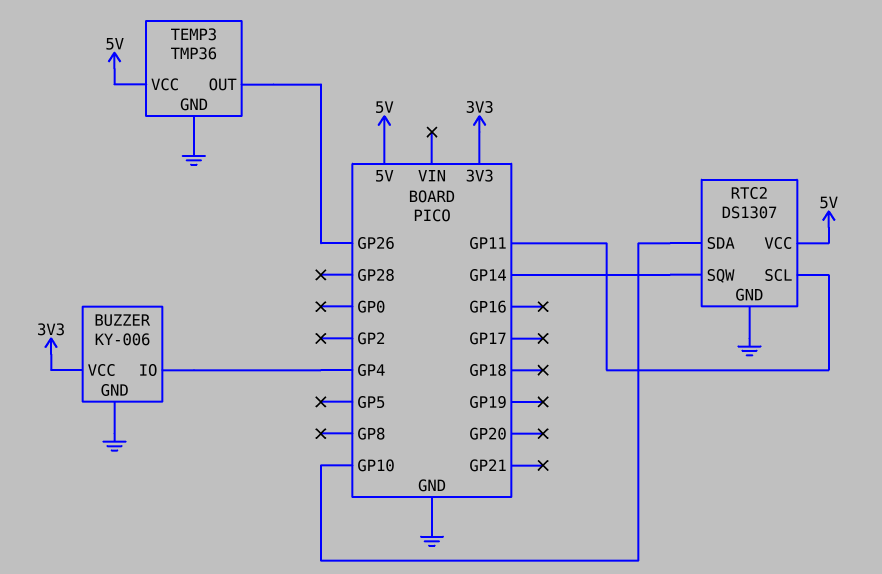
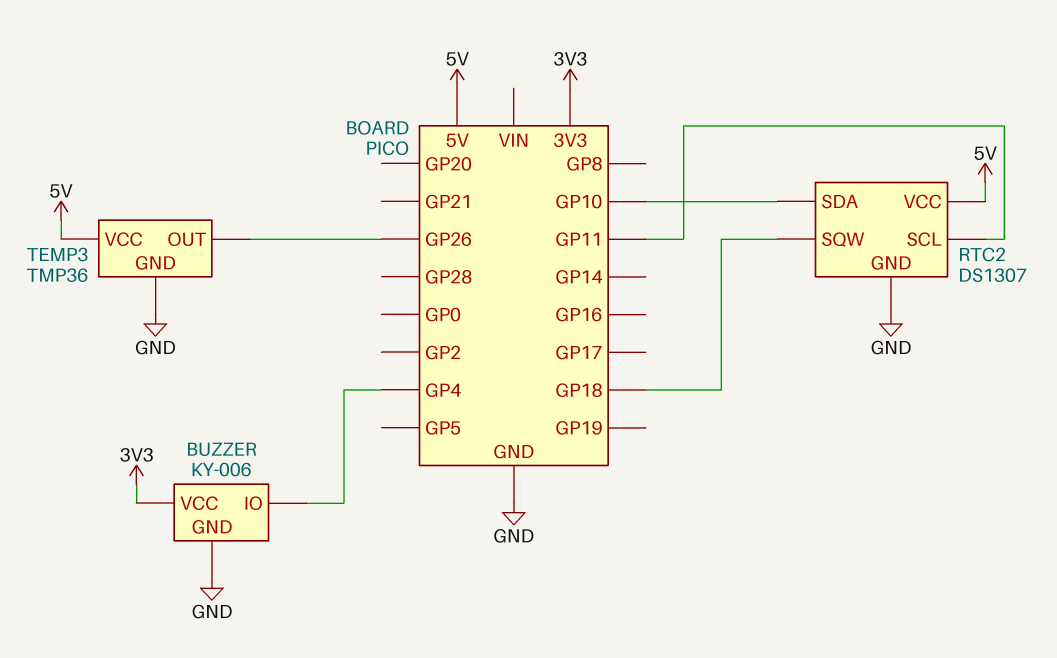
RTC2 pin SQW: GP14 -> GP18

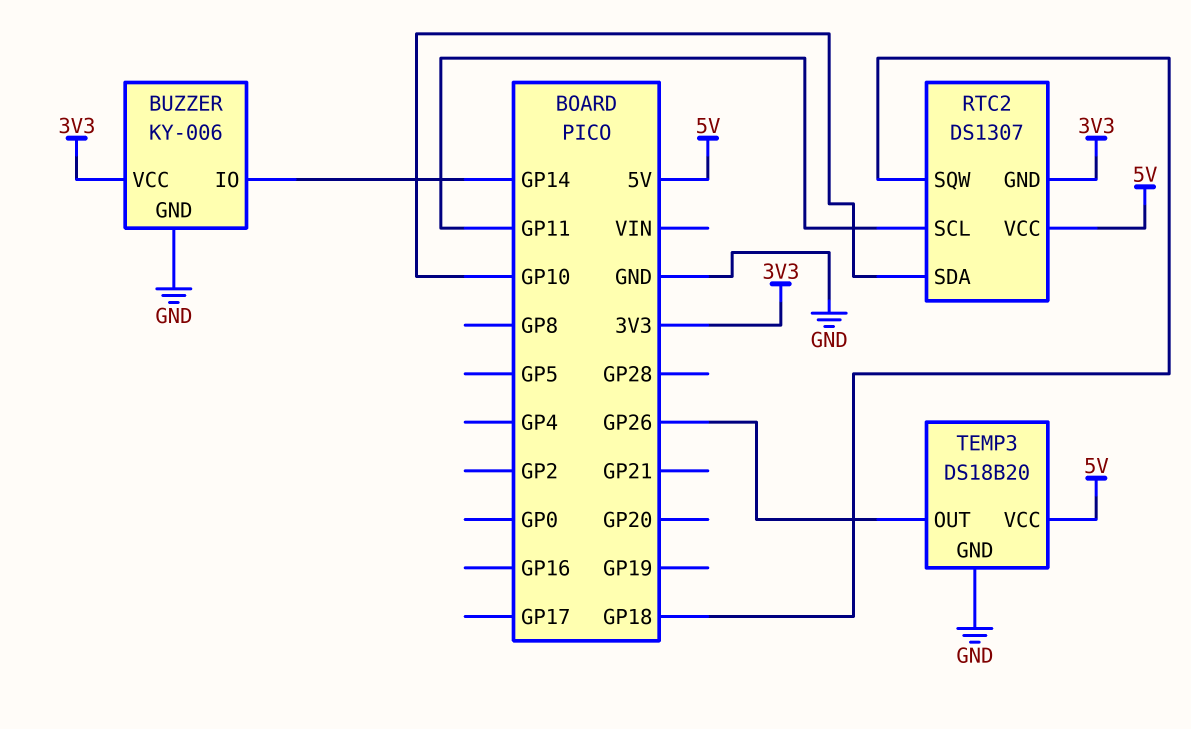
BUZZER pin IO: GP4 -> GP14
RTC2 pin GND: GND -> 3V3
TEMP3: TMP36 -> DS18B20

